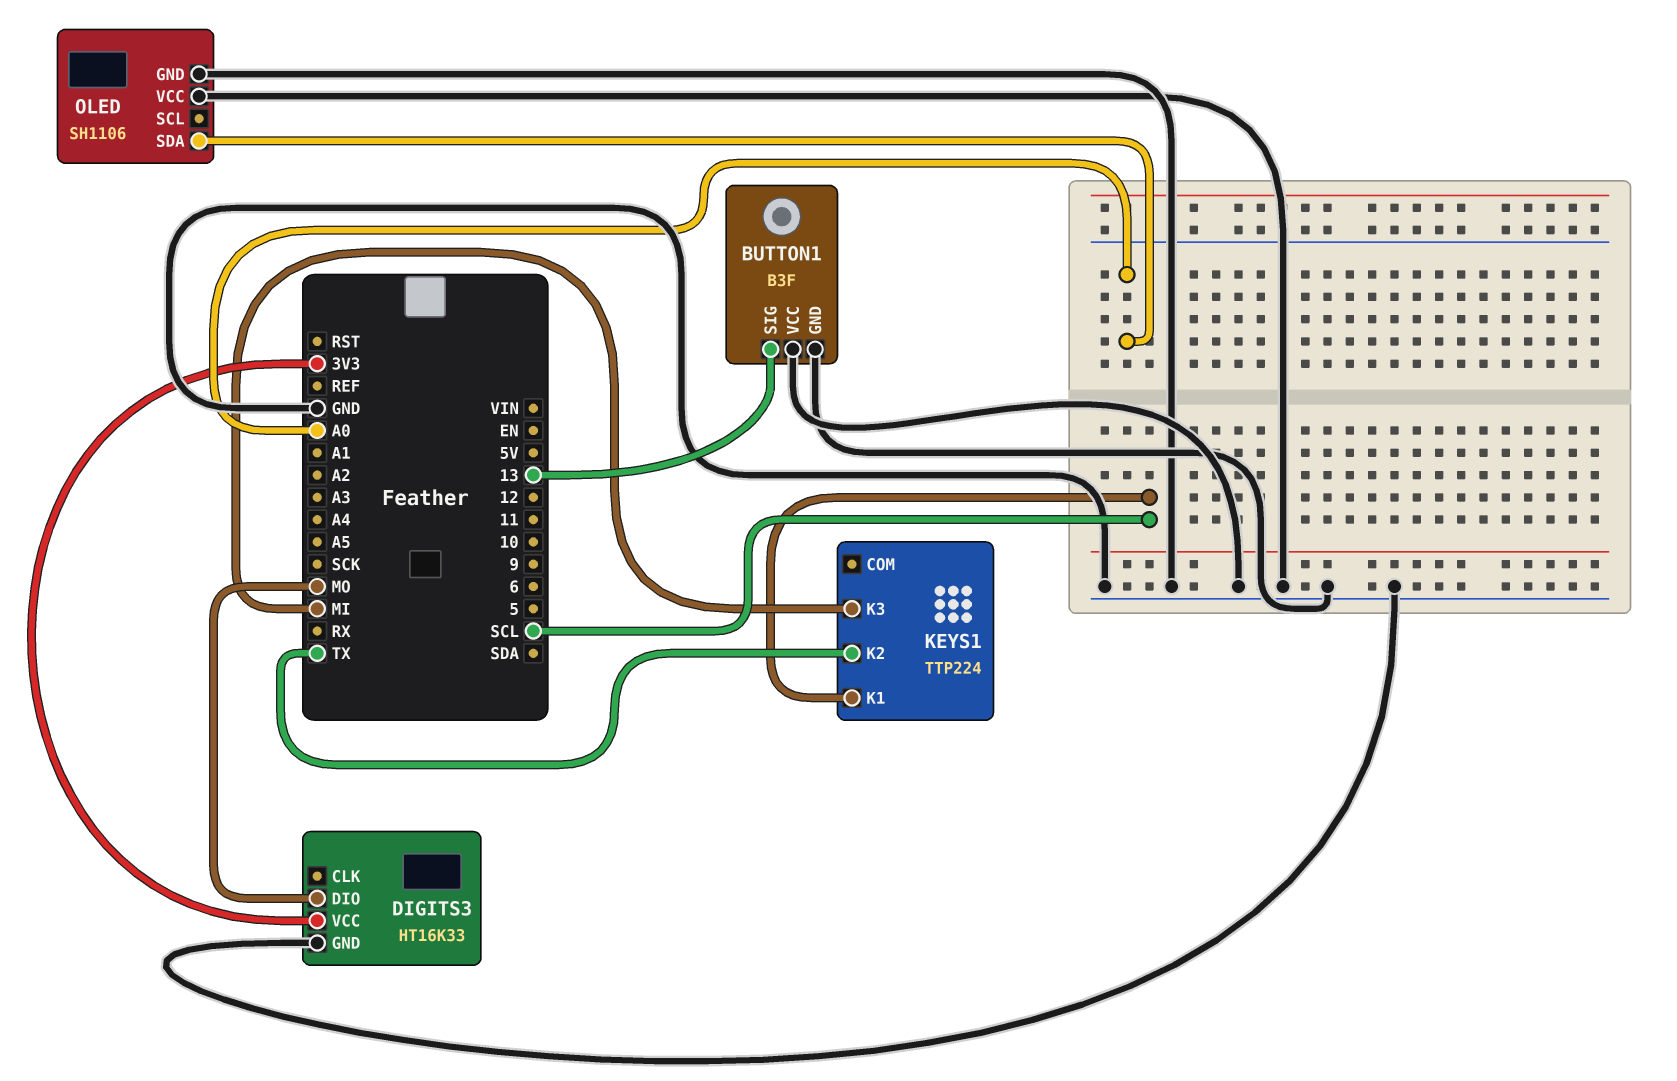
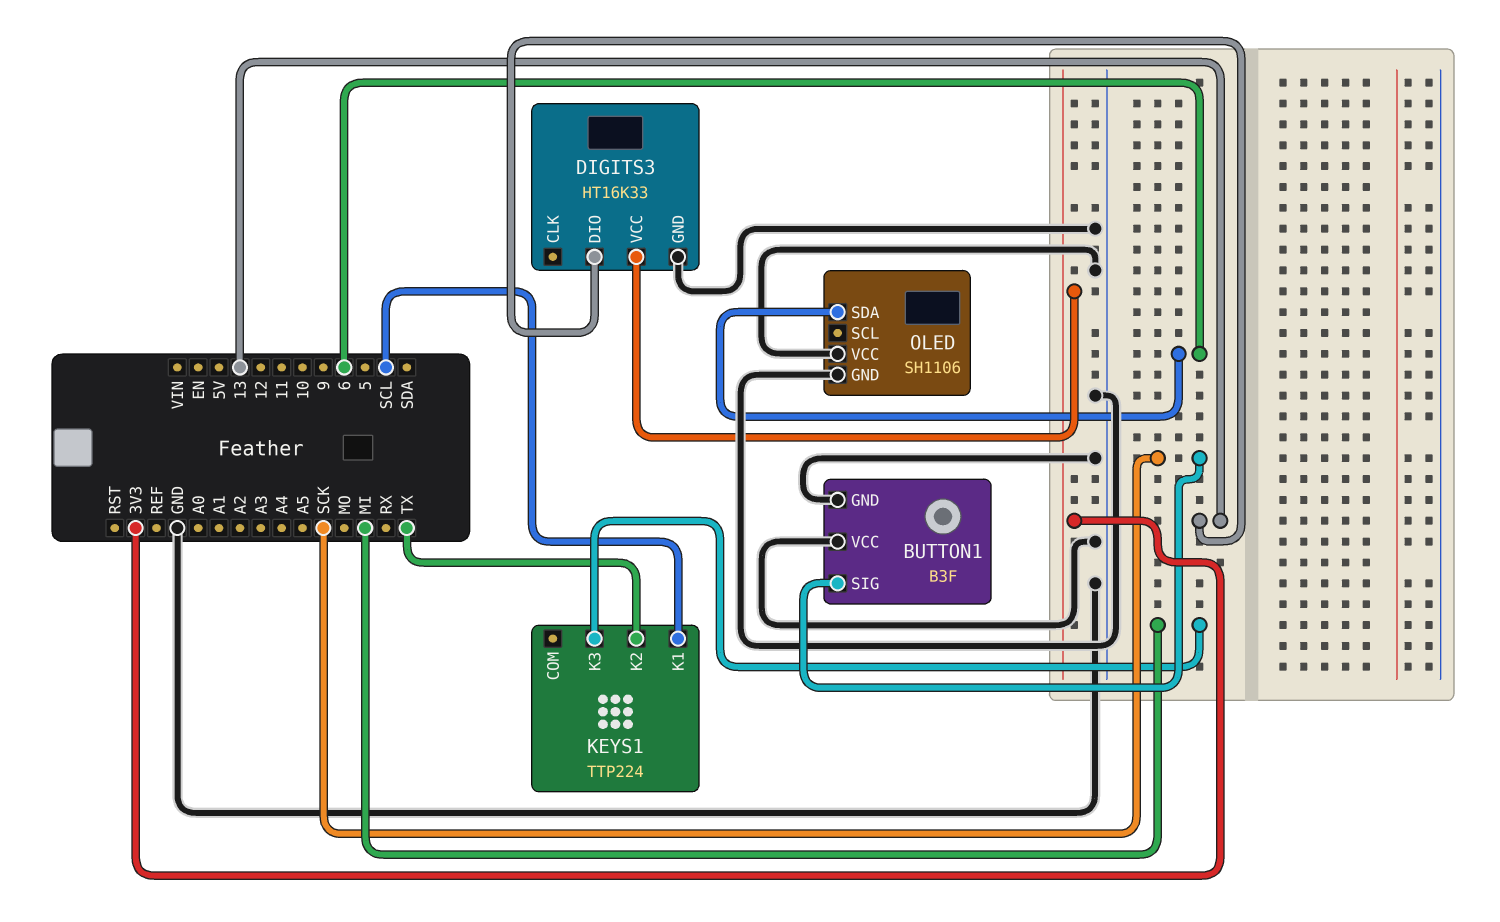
BUTTON1 pin SIG: 13 -> SCK
DIGITS3 pin DIO: MO -> 13
OLED pin SDA: A0 -> 6

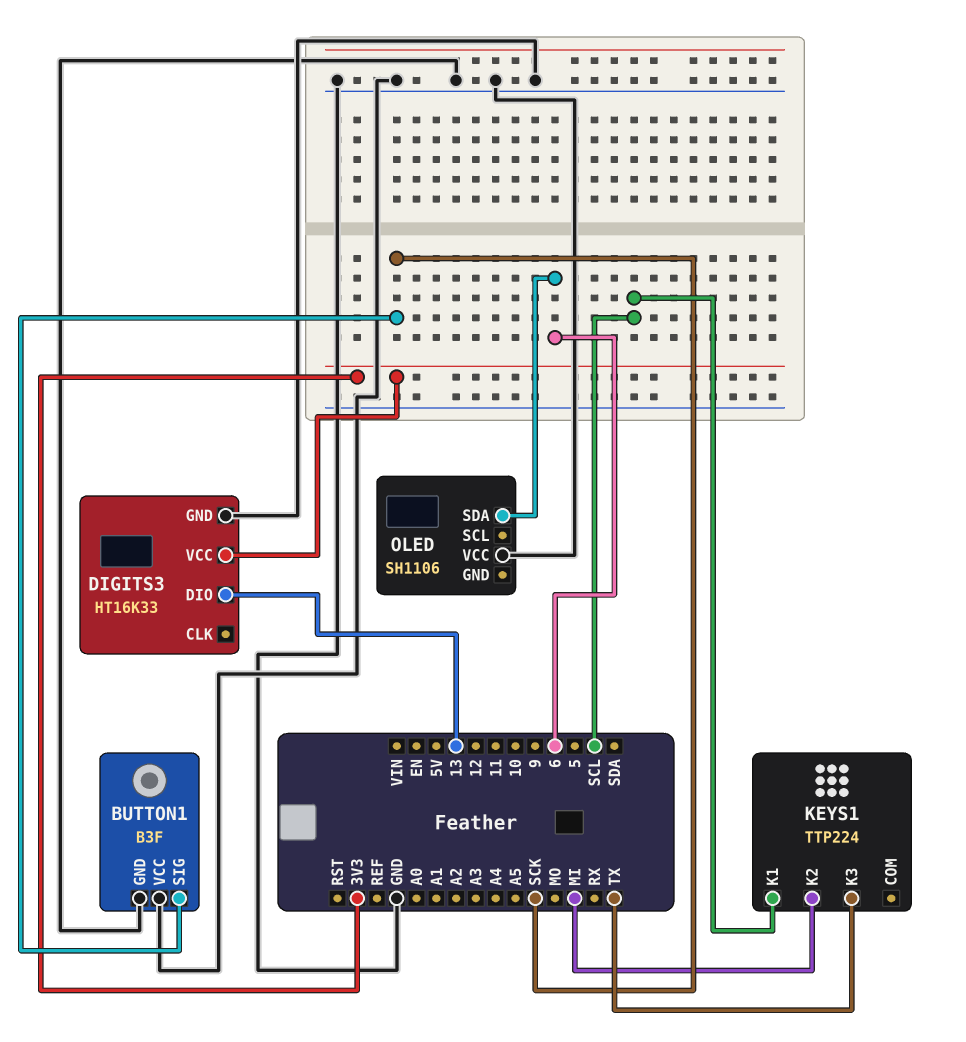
KEYS1 pin K2: TX -> MI
KEYS1 pin K3: MI -> TX
OLED pin GND: GND -> none

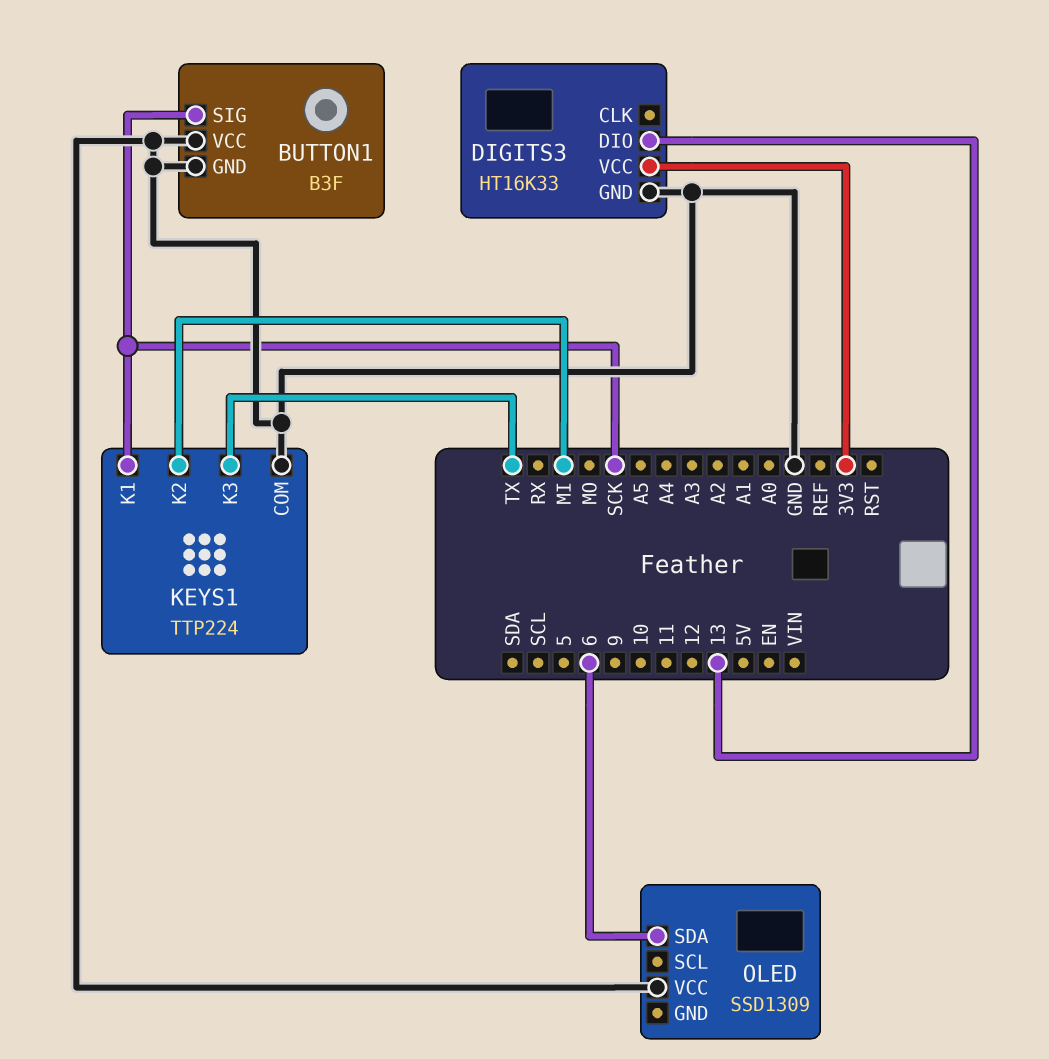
KEYS1 pin COM: none -> GND
KEYS1 pin K1: SCL -> SCK
OLED: SH1106 -> SSD1309

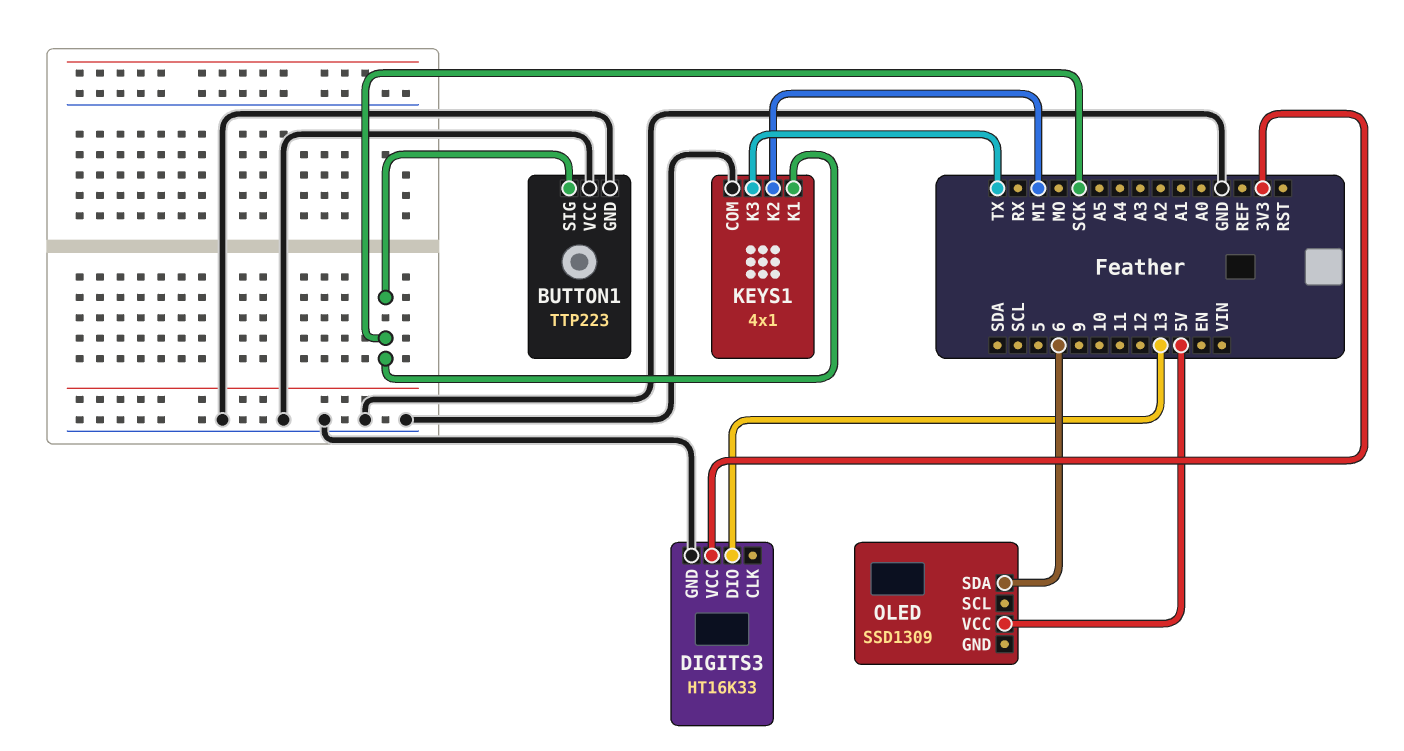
BUTTON1: B3F -> TTP223
KEYS1: TTP224 -> 4x1
OLED pin VCC: GND -> 5V

